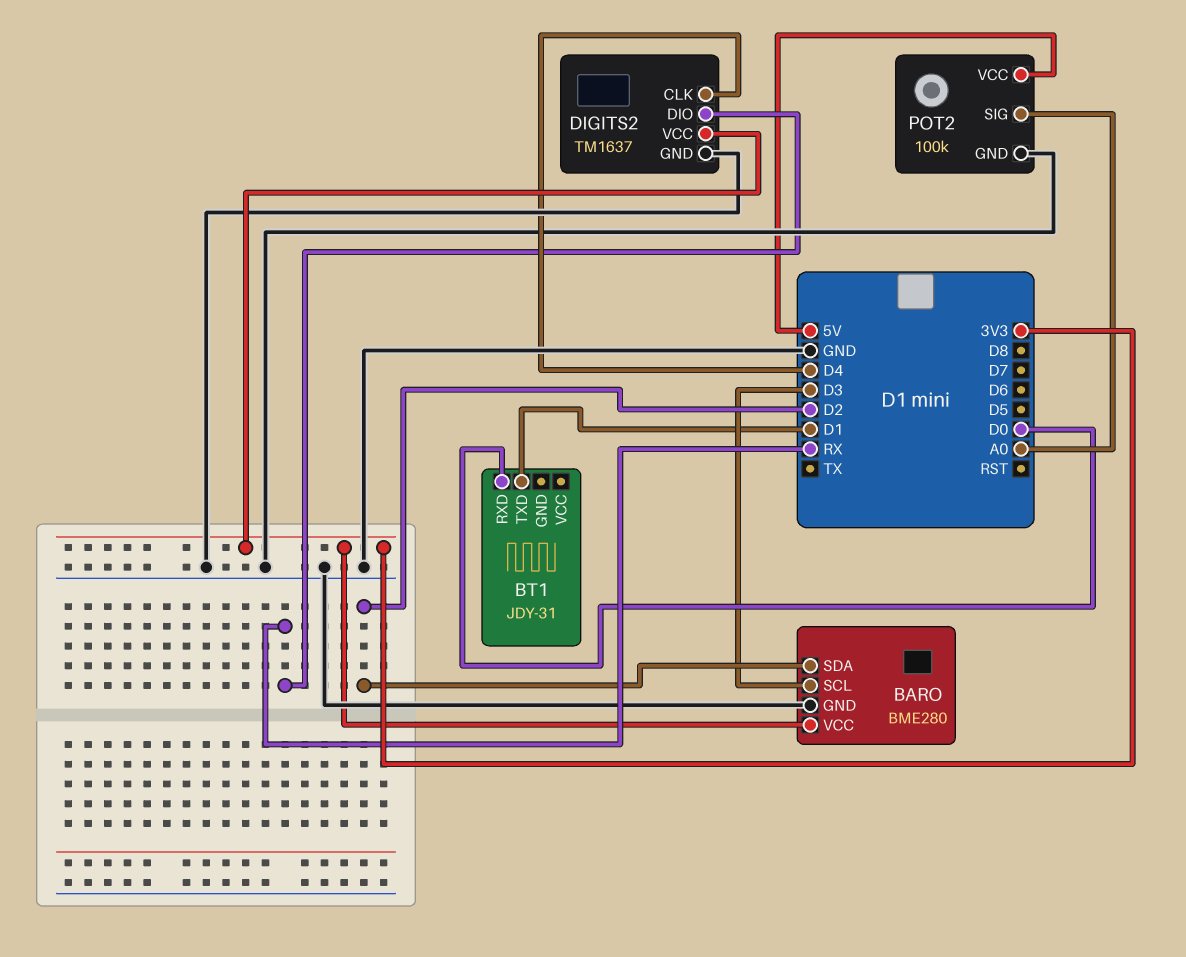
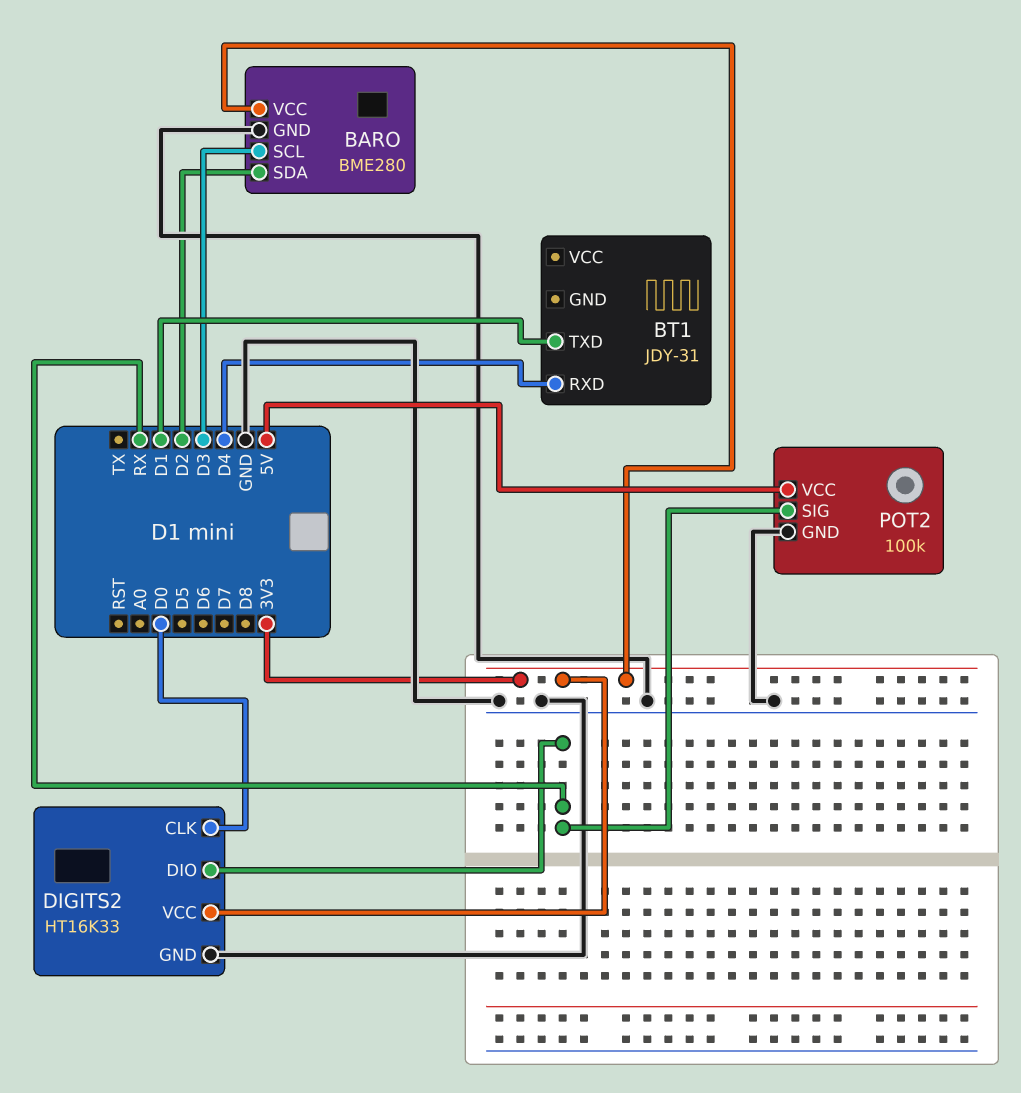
BT1 pin RXD: D0 -> D4
DIGITS2: TM1637 -> HT16K33
DIGITS2 pin CLK: D4 -> D0
POT2 pin SIG: A0 -> RX

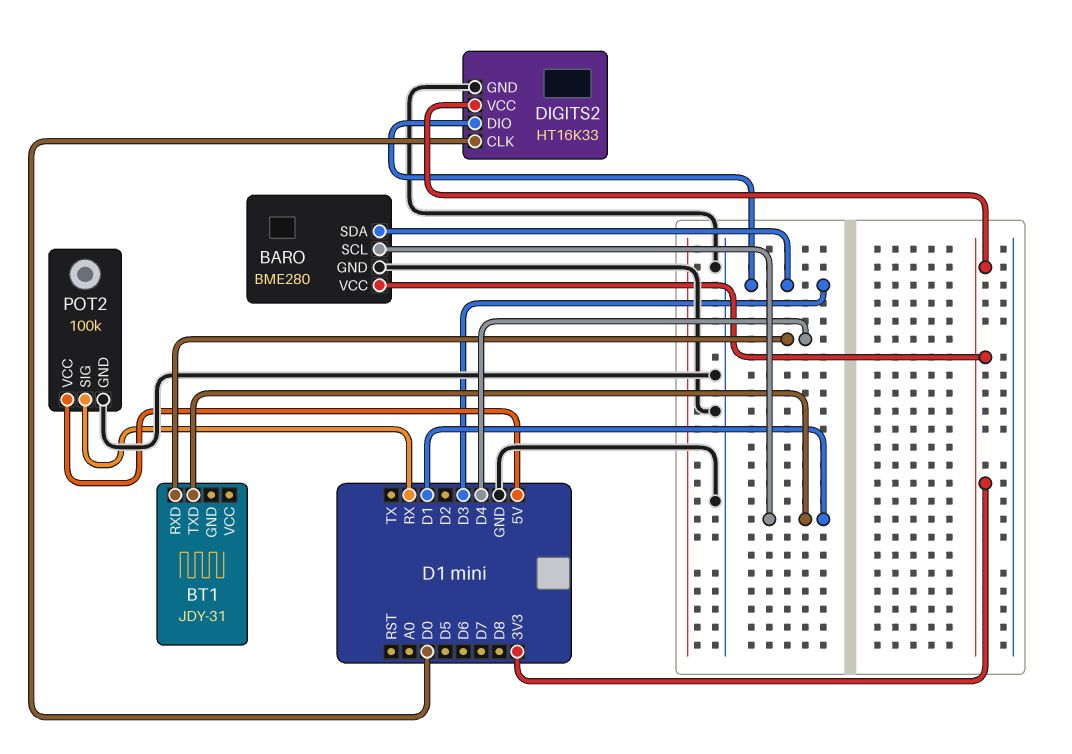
BARO pin SCL: D3 -> D1
BARO pin SDA: D2 -> D3
DIGITS2 pin DIO: RX -> D3

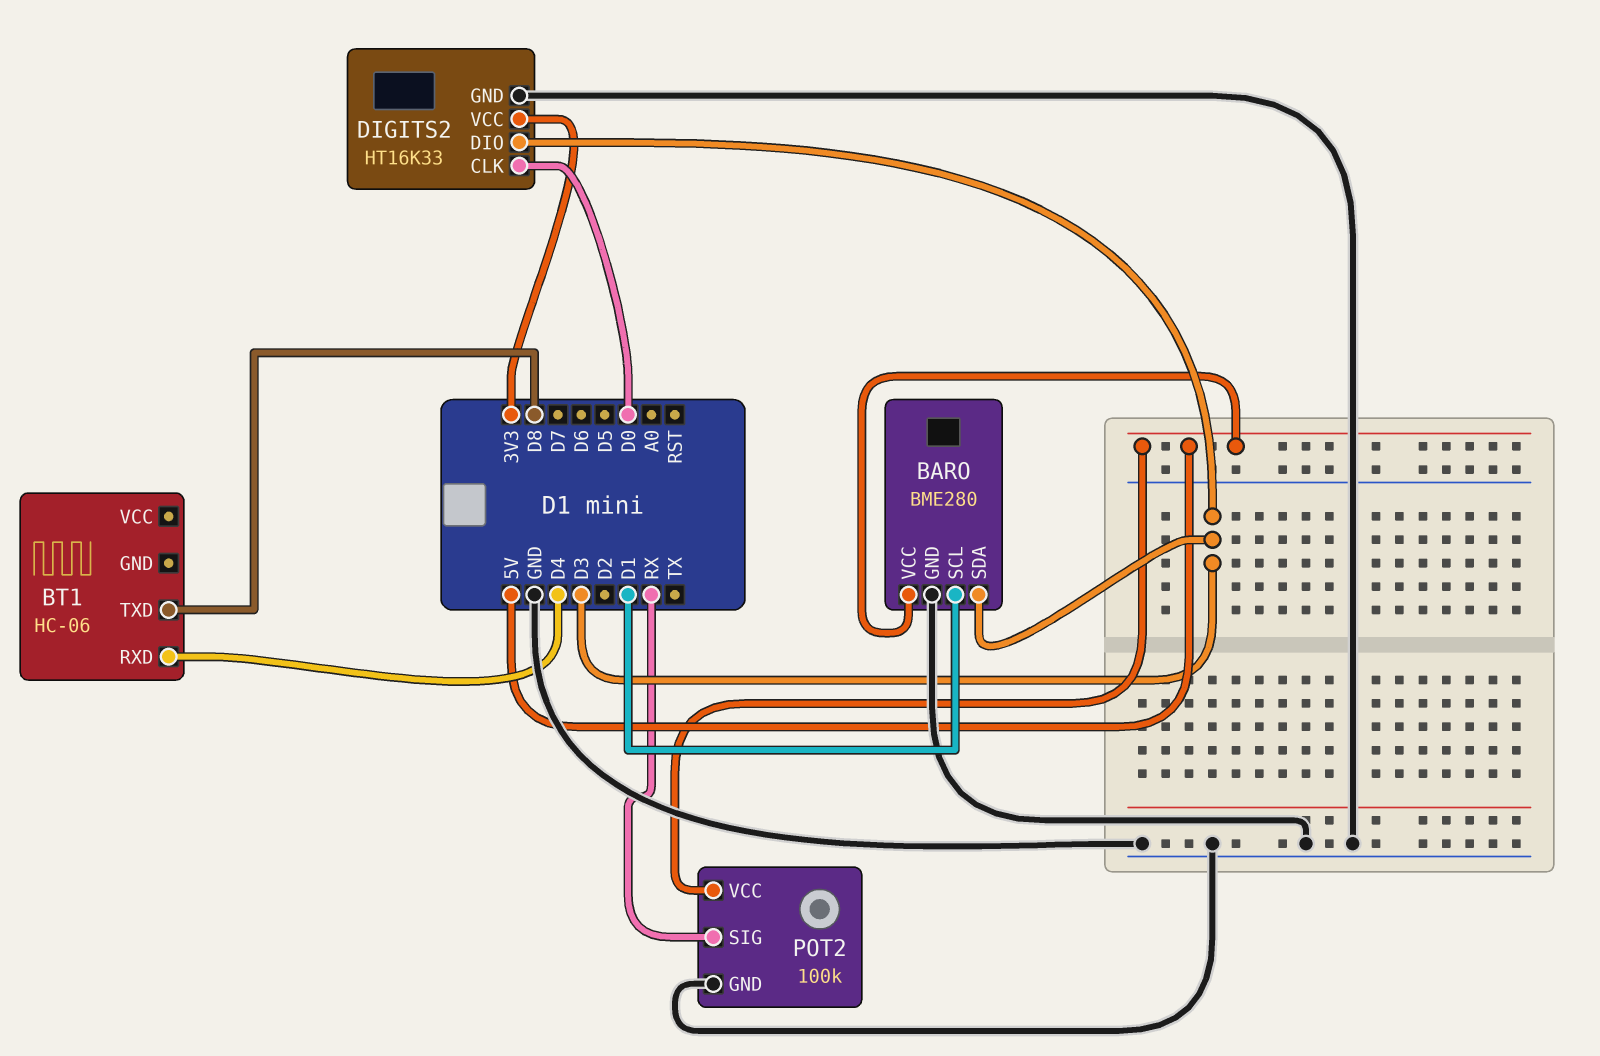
BARO pin VCC: 3V3 -> 5V
BT1: JDY-31 -> HC-06
BT1 pin TXD: D1 -> D8

